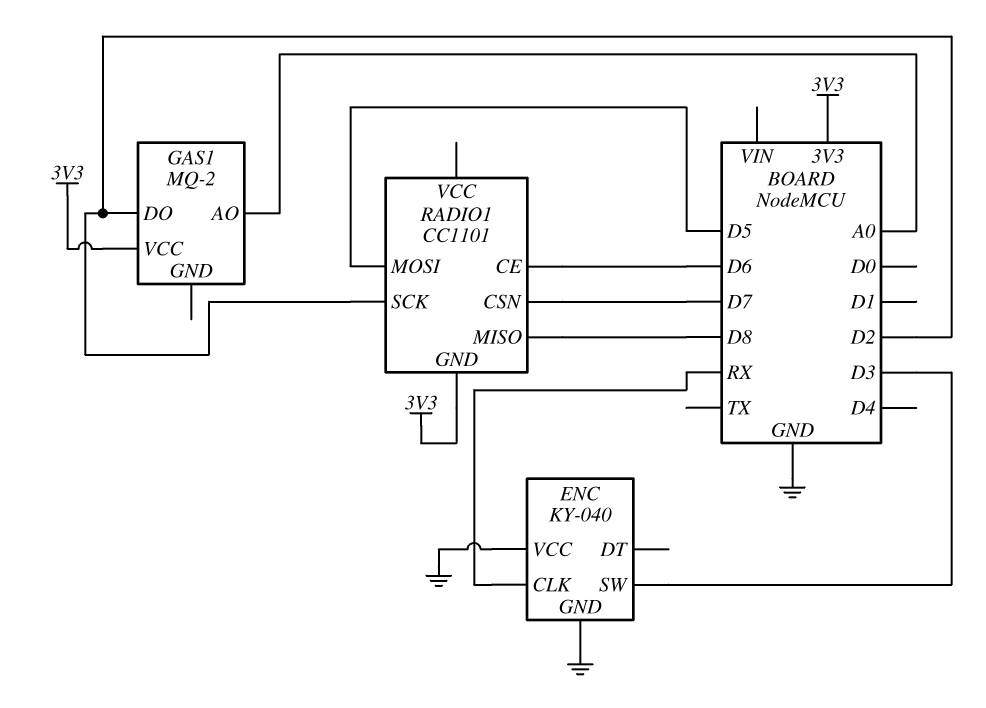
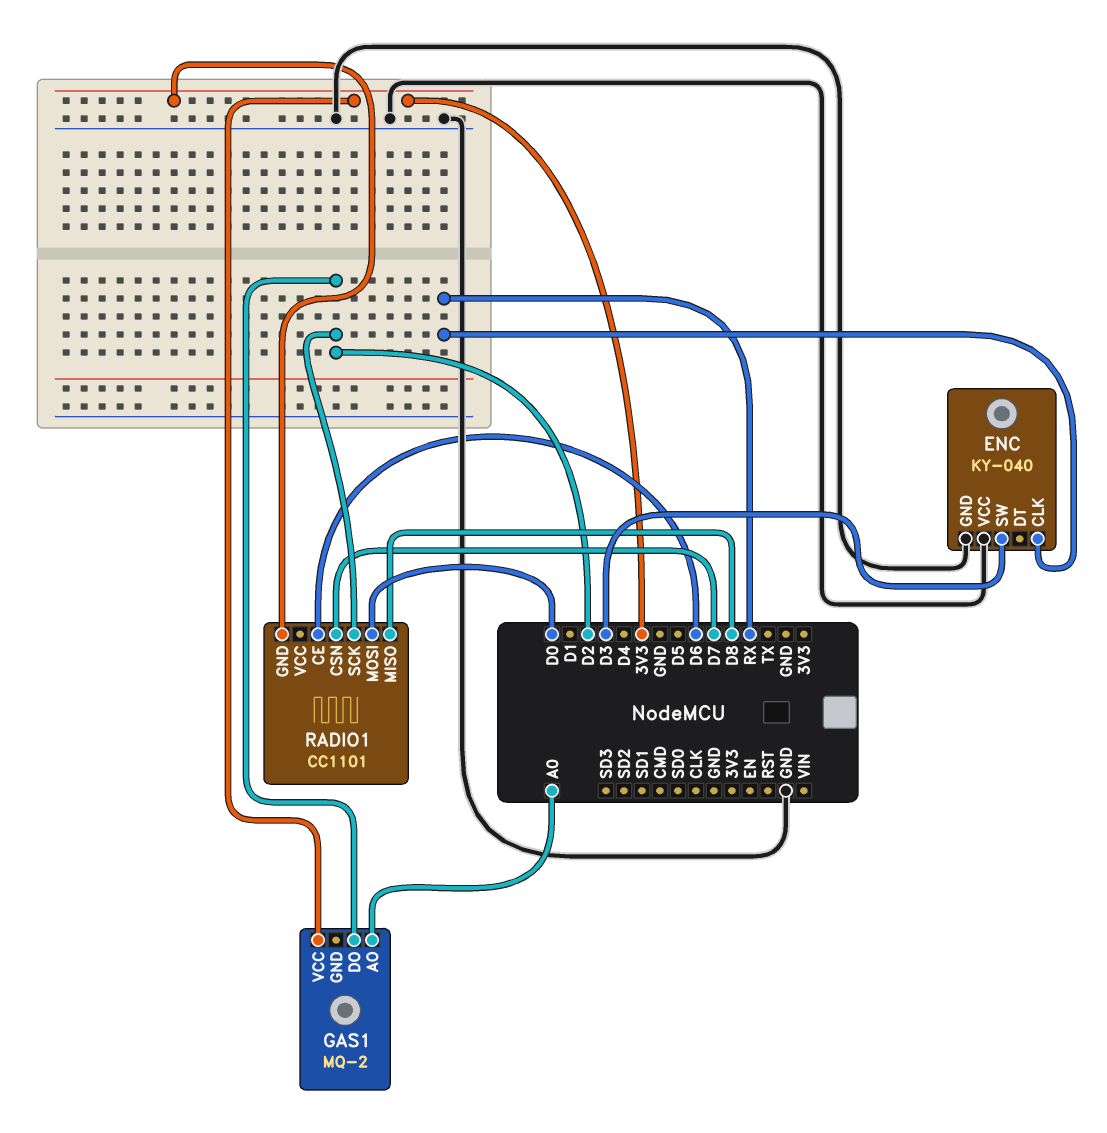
RADIO1 pin MOSI: D5 -> D0

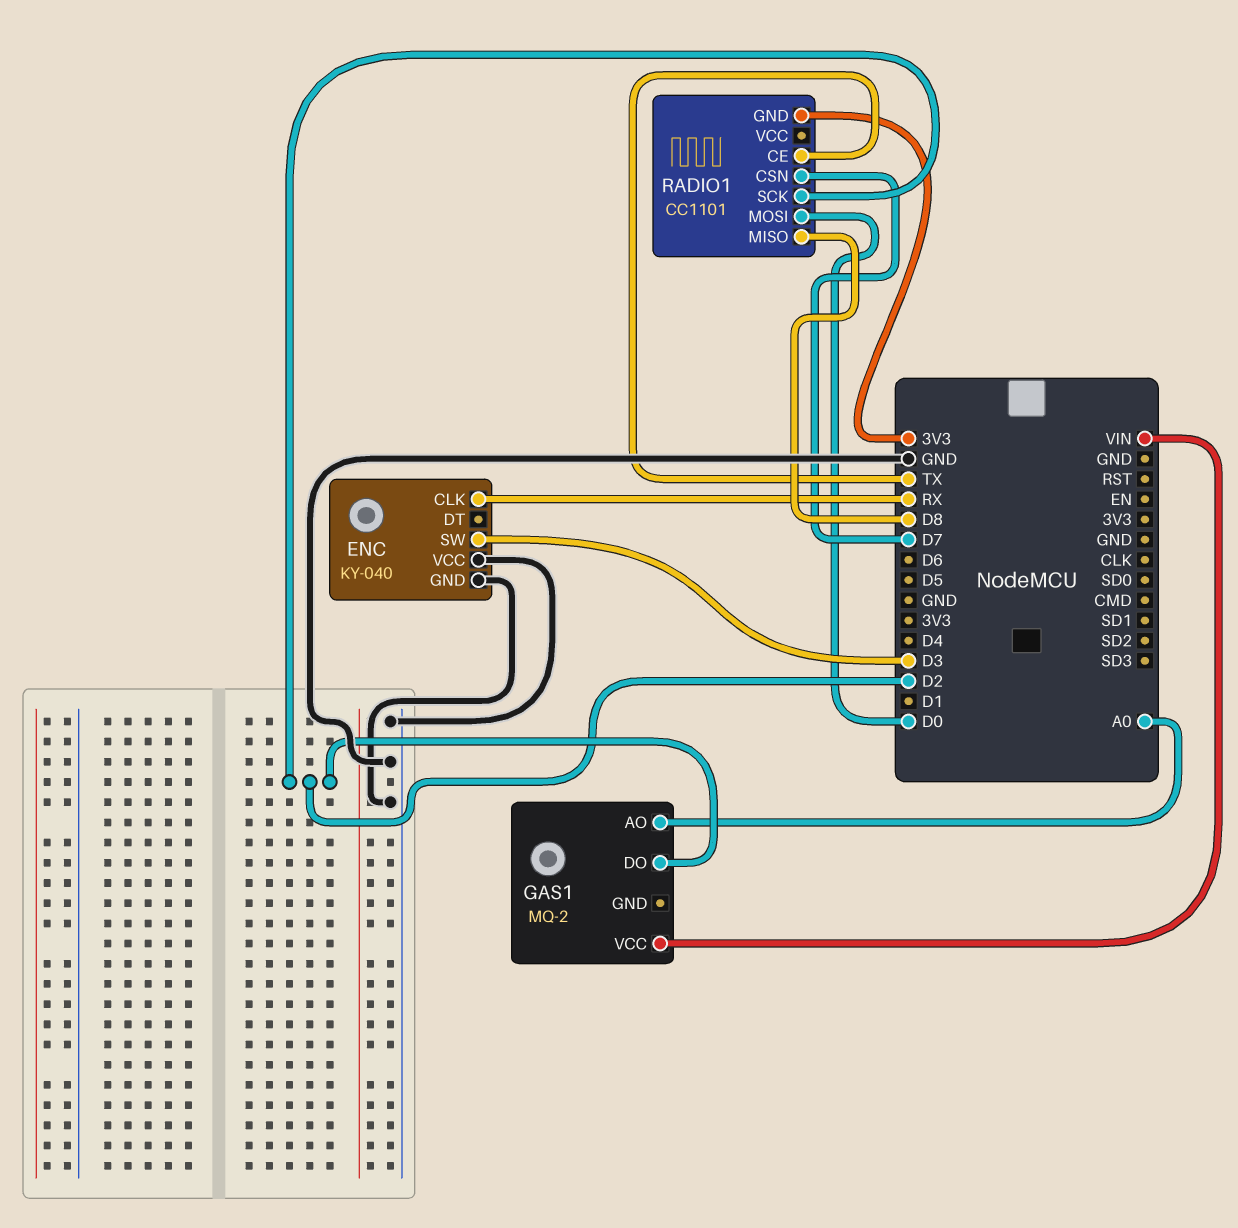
GAS1 pin VCC: 3V3 -> VIN
RADIO1 pin CE: D6 -> TX

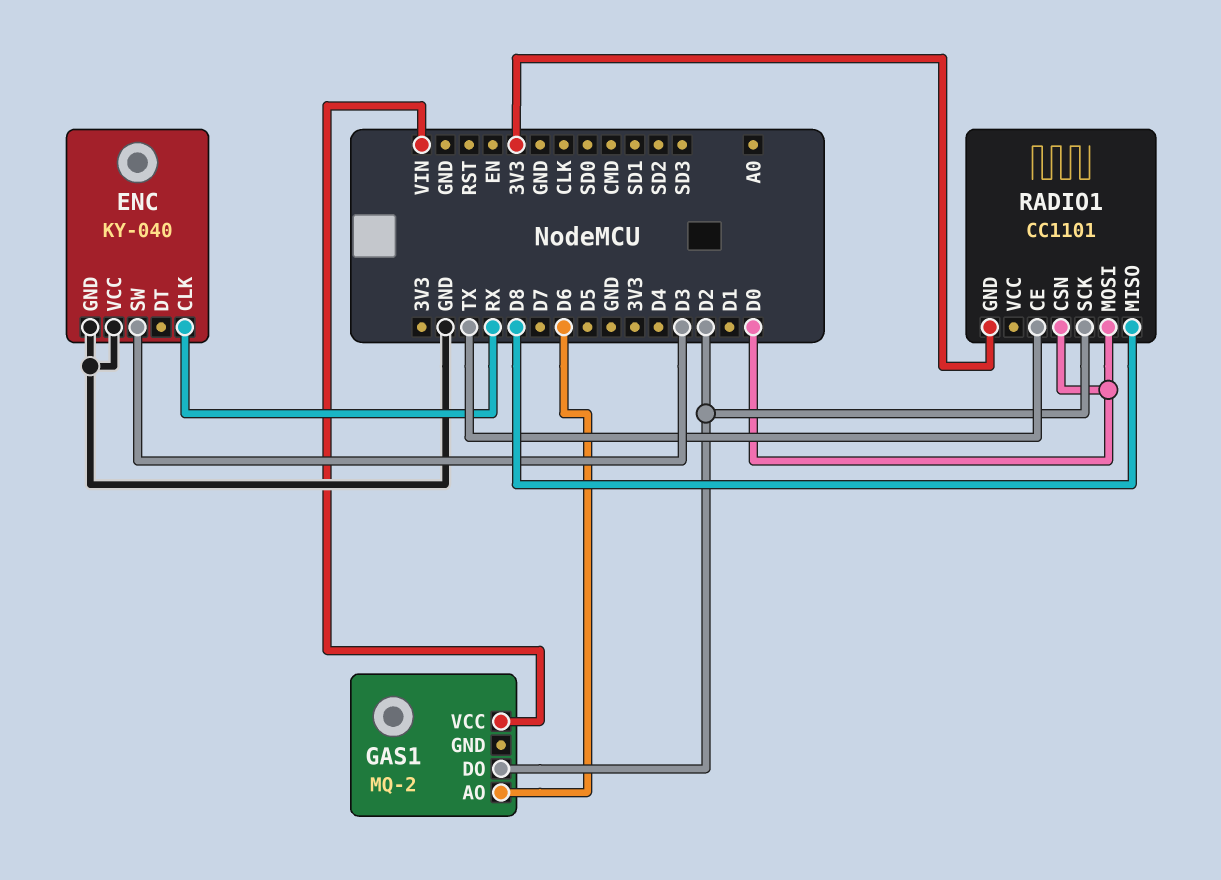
GAS1 pin AO: A0 -> D6
RADIO1 pin CSN: D7 -> D0

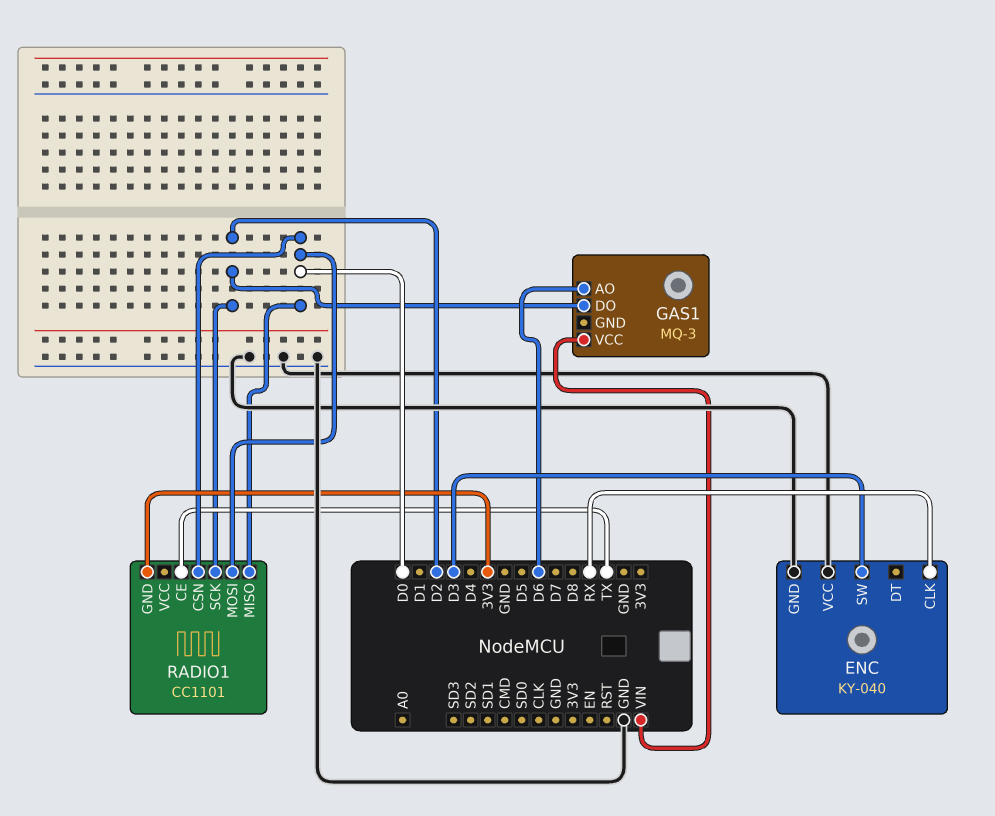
GAS1: MQ-2 -> MQ-3
RADIO1 pin MISO: D8 -> D0

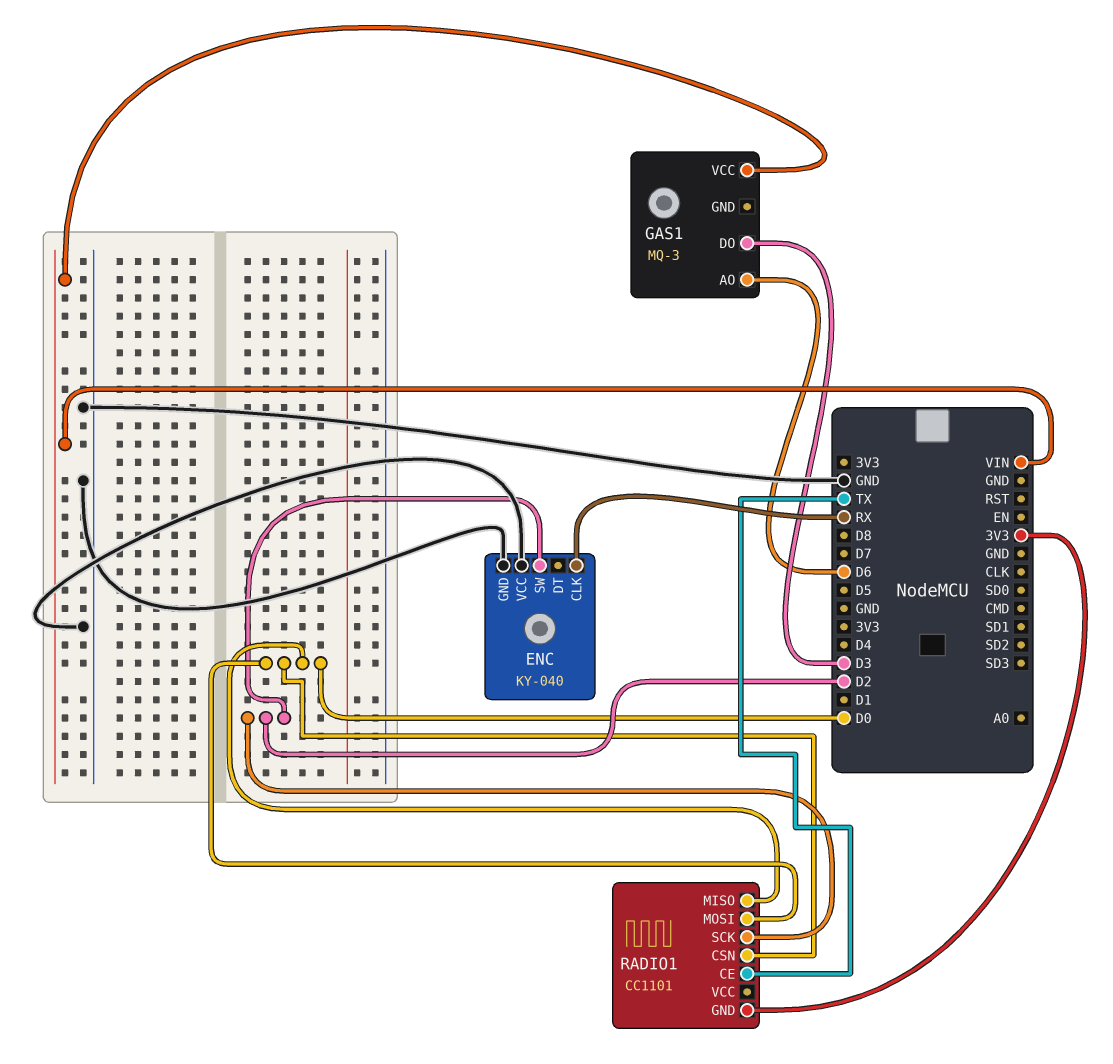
ENC pin SW: D3 -> D2
GAS1 pin DO: D2 -> D3

